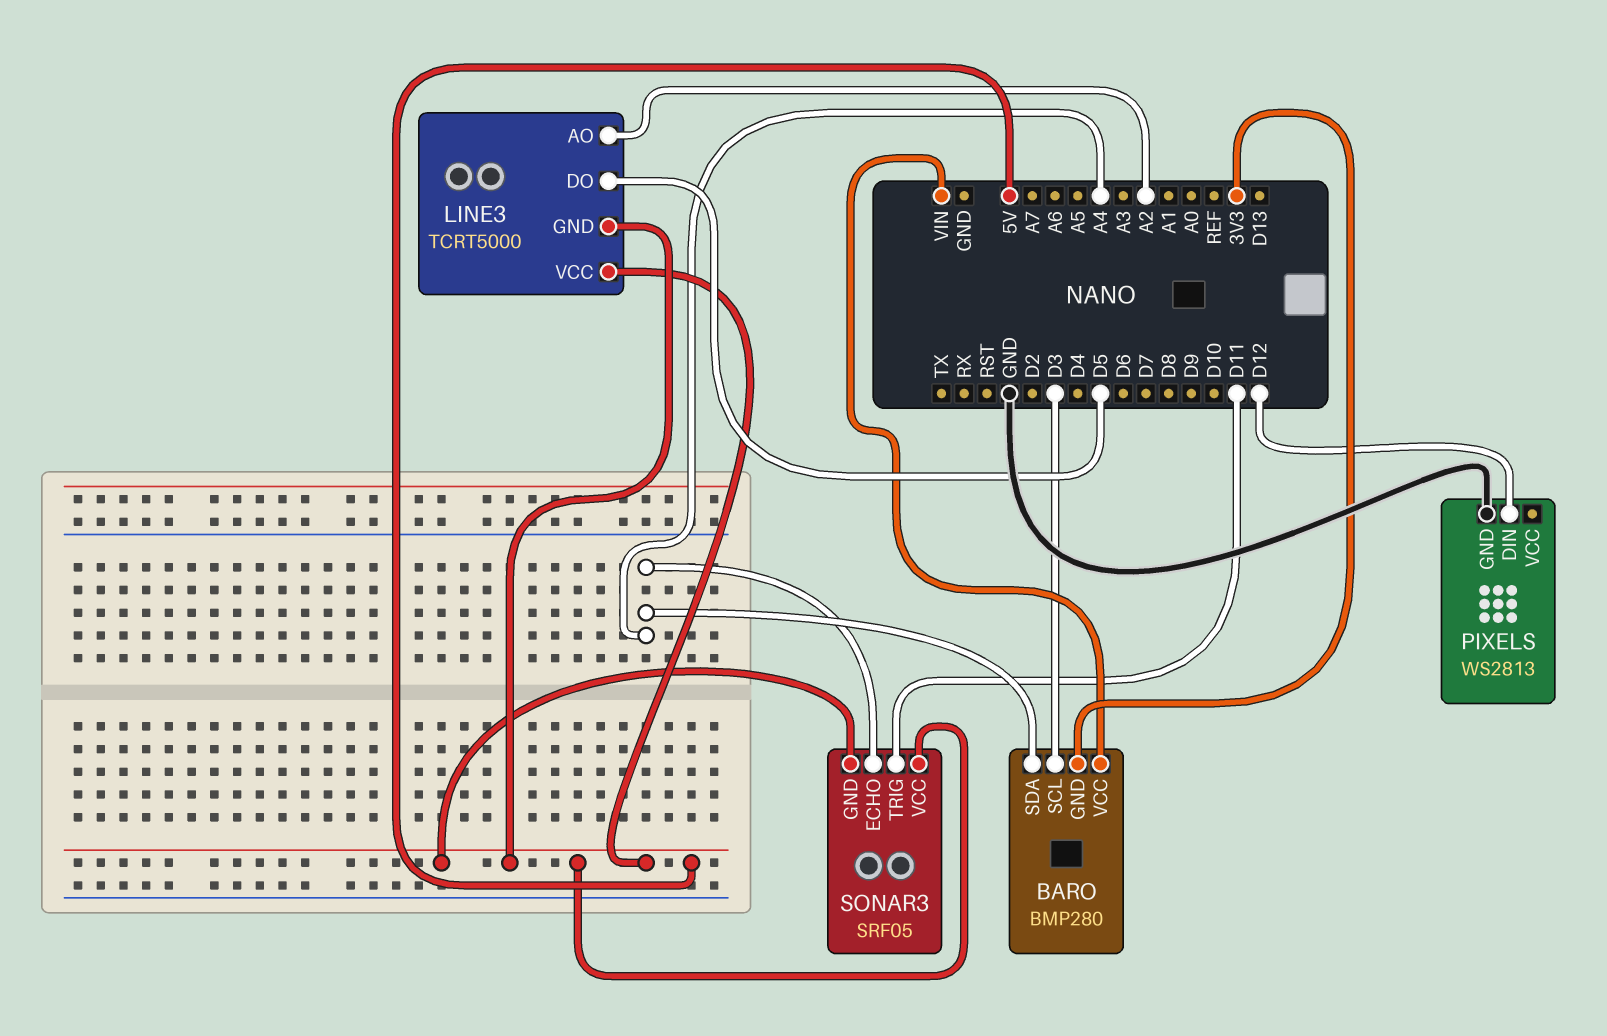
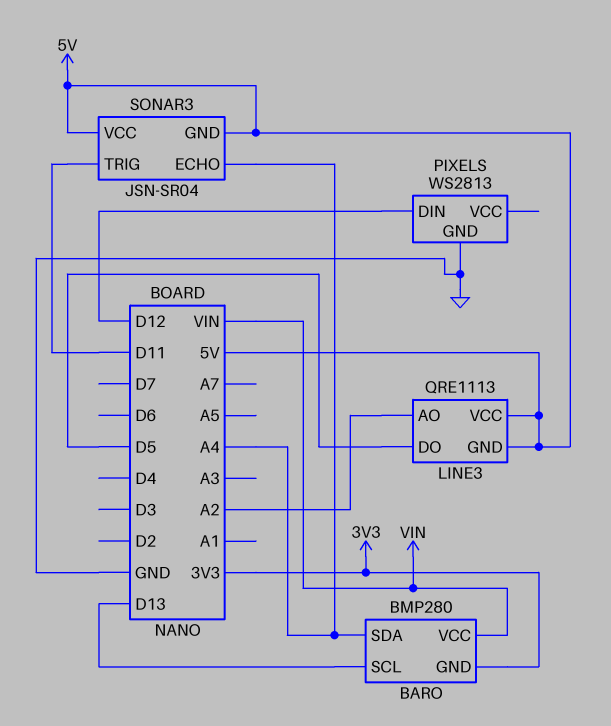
BARO pin SCL: D3 -> D13
LINE3: TCRT5000 -> QRE1113
SONAR3: SRF05 -> JSN-SR04

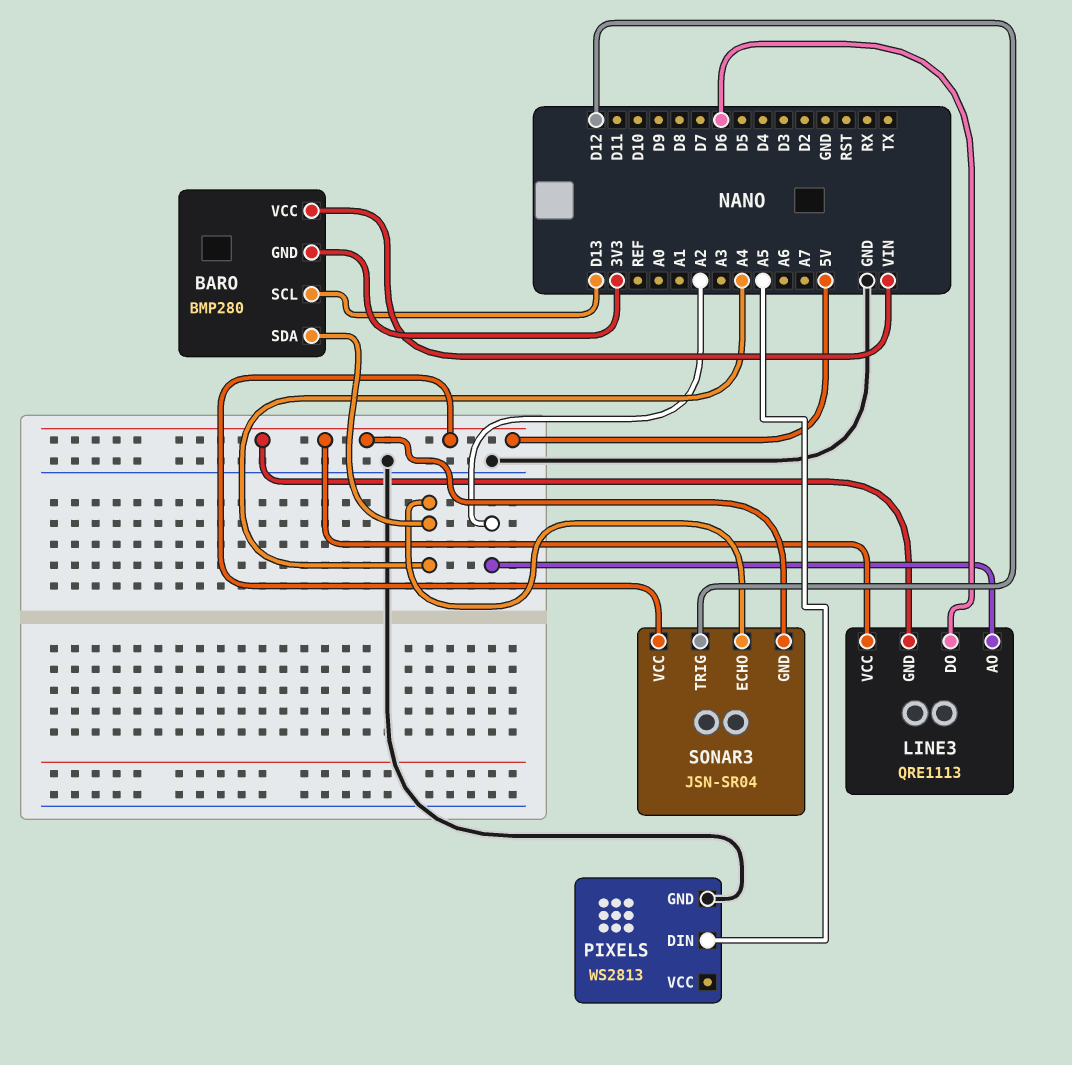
LINE3 pin DO: D5 -> D6
PIXELS pin DIN: D12 -> A5
SONAR3 pin TRIG: D11 -> D12

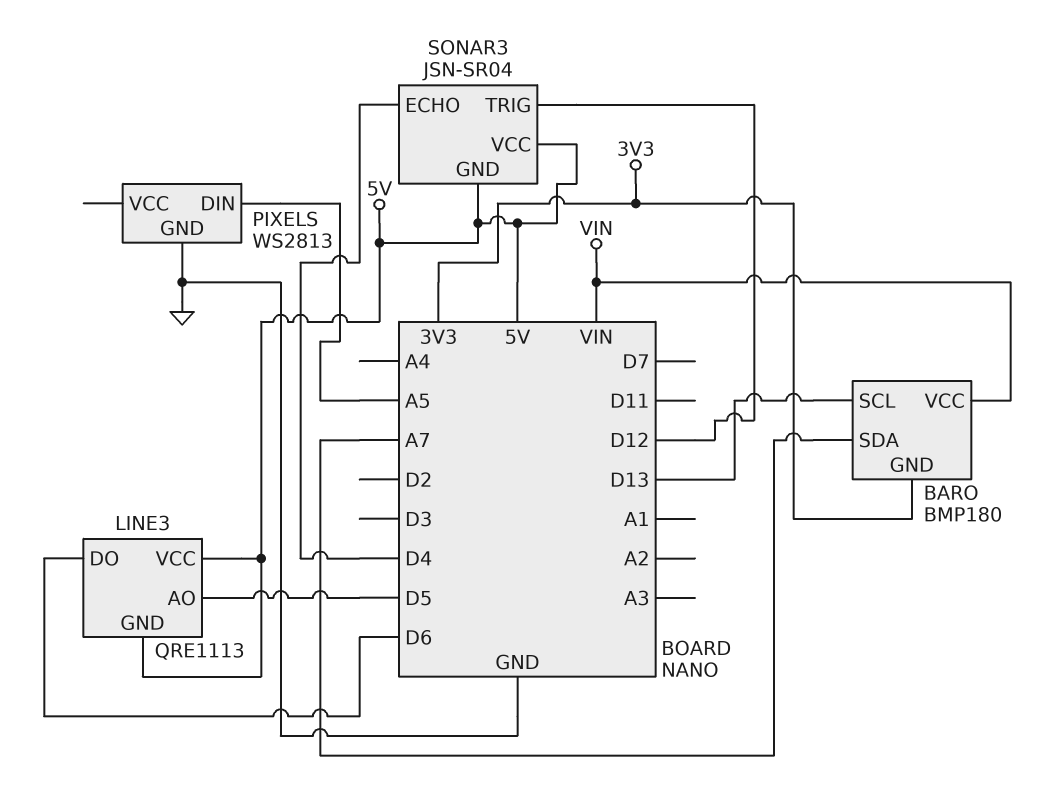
BARO: BMP280 -> BMP180
BARO pin SDA: A4 -> A7
LINE3 pin AO: A2 -> D5
SONAR3 pin ECHO: A4 -> D4

